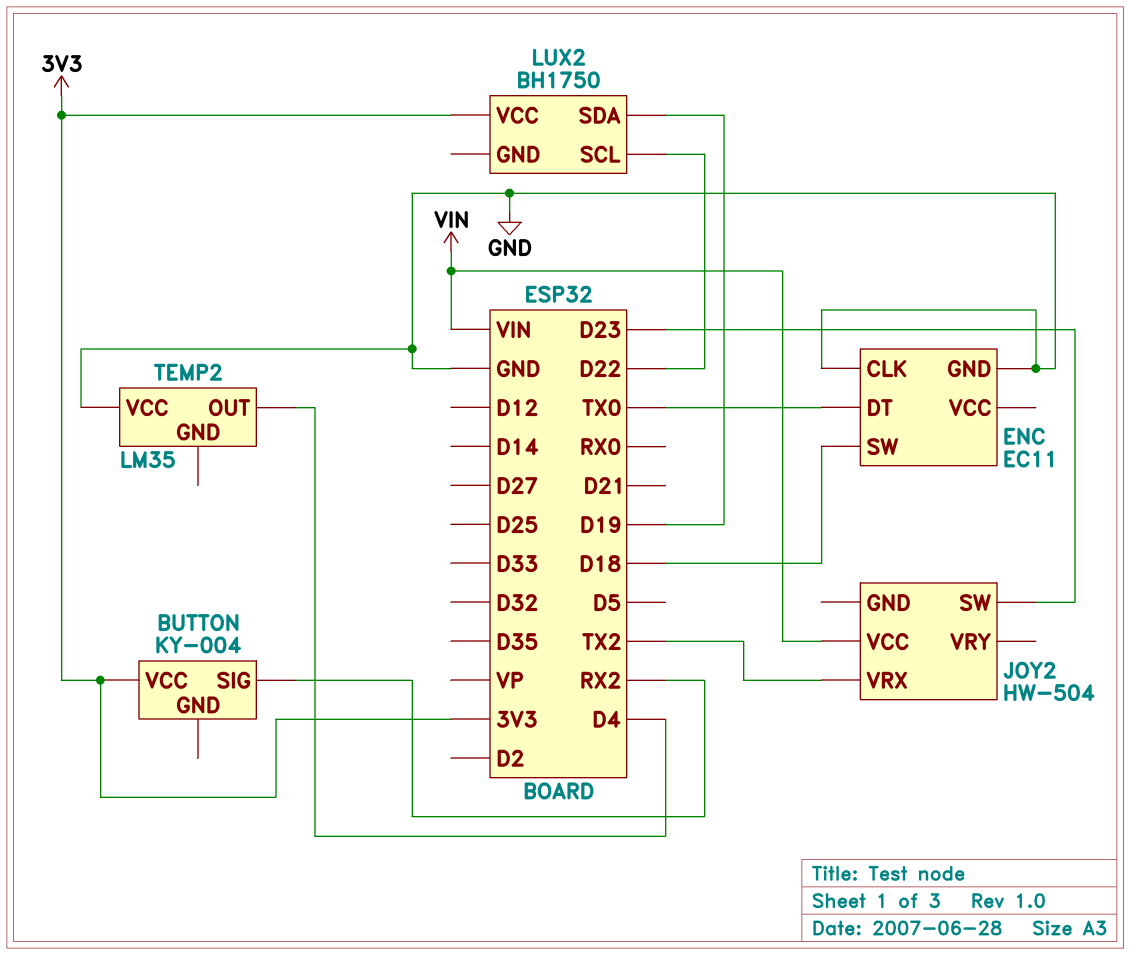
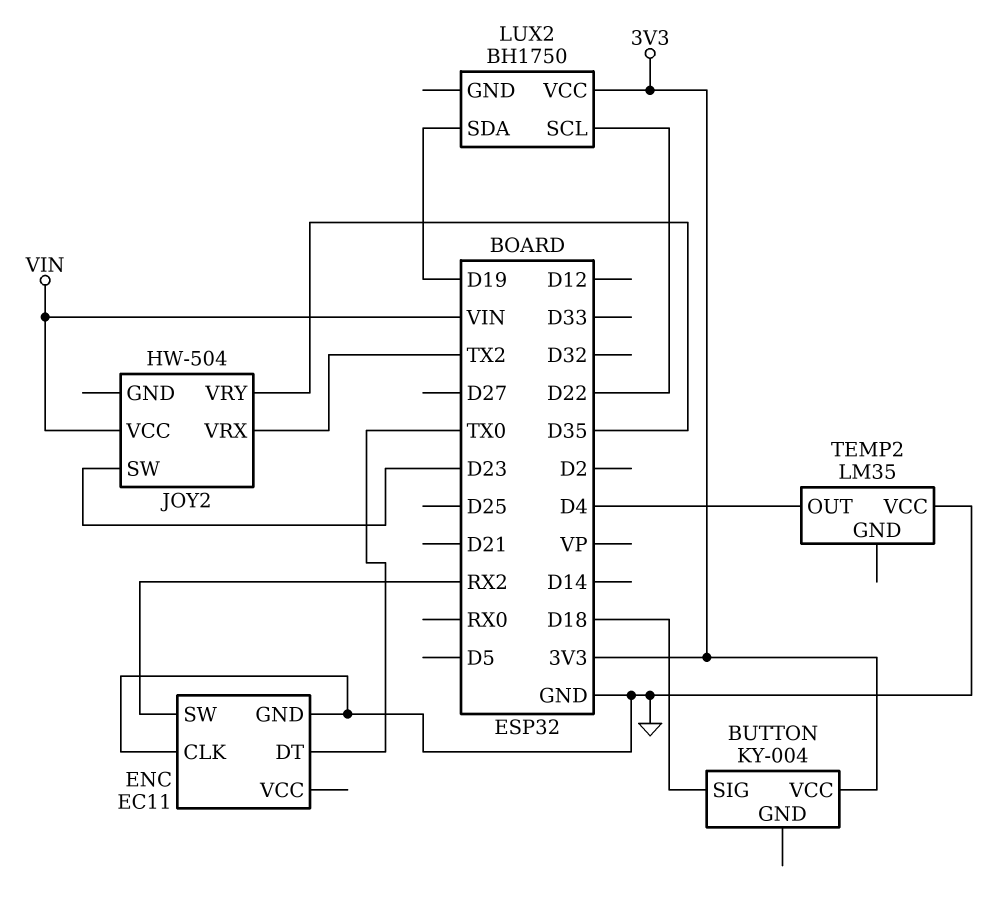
BUTTON pin SIG: RX2 -> D18
ENC pin SW: D18 -> RX2
JOY2 pin VRY: none -> D35

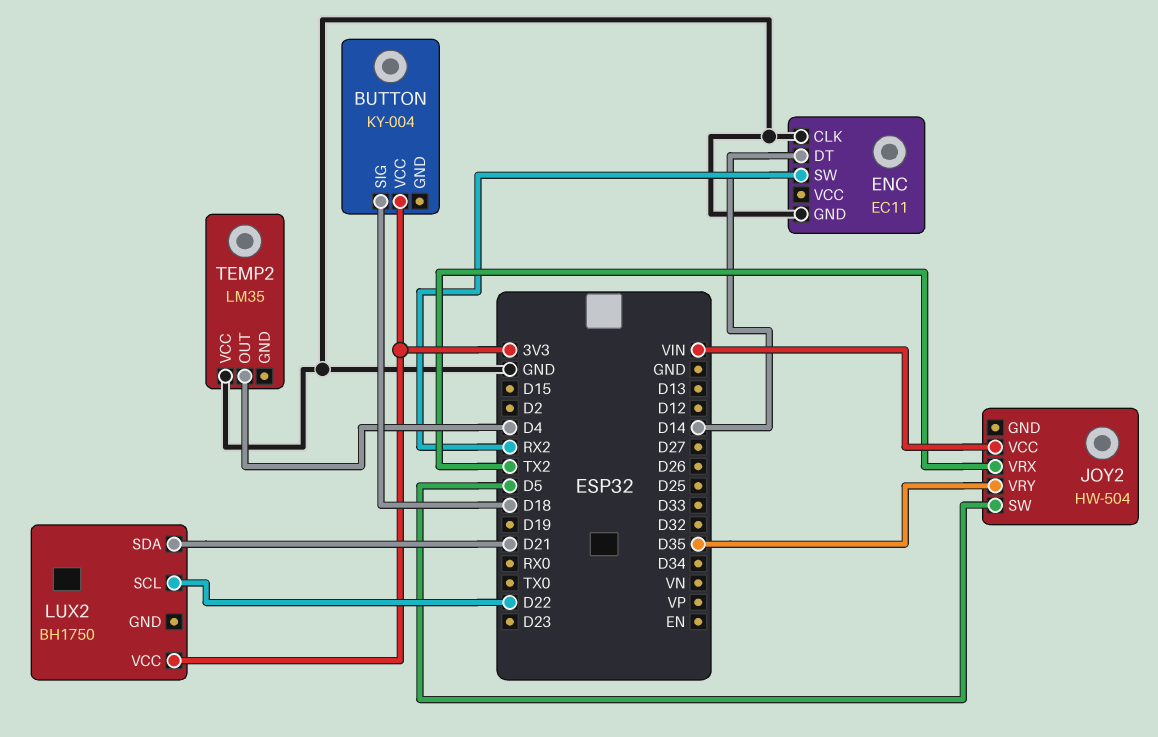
ENC pin DT: TX0 -> D14
JOY2 pin SW: D23 -> D5
LUX2 pin SDA: D19 -> D21

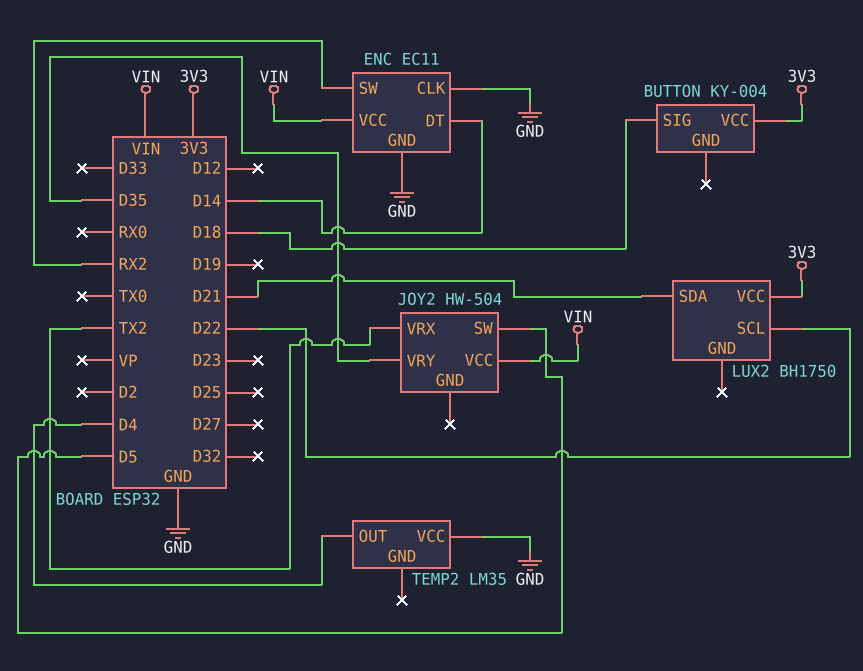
ENC pin VCC: none -> VIN

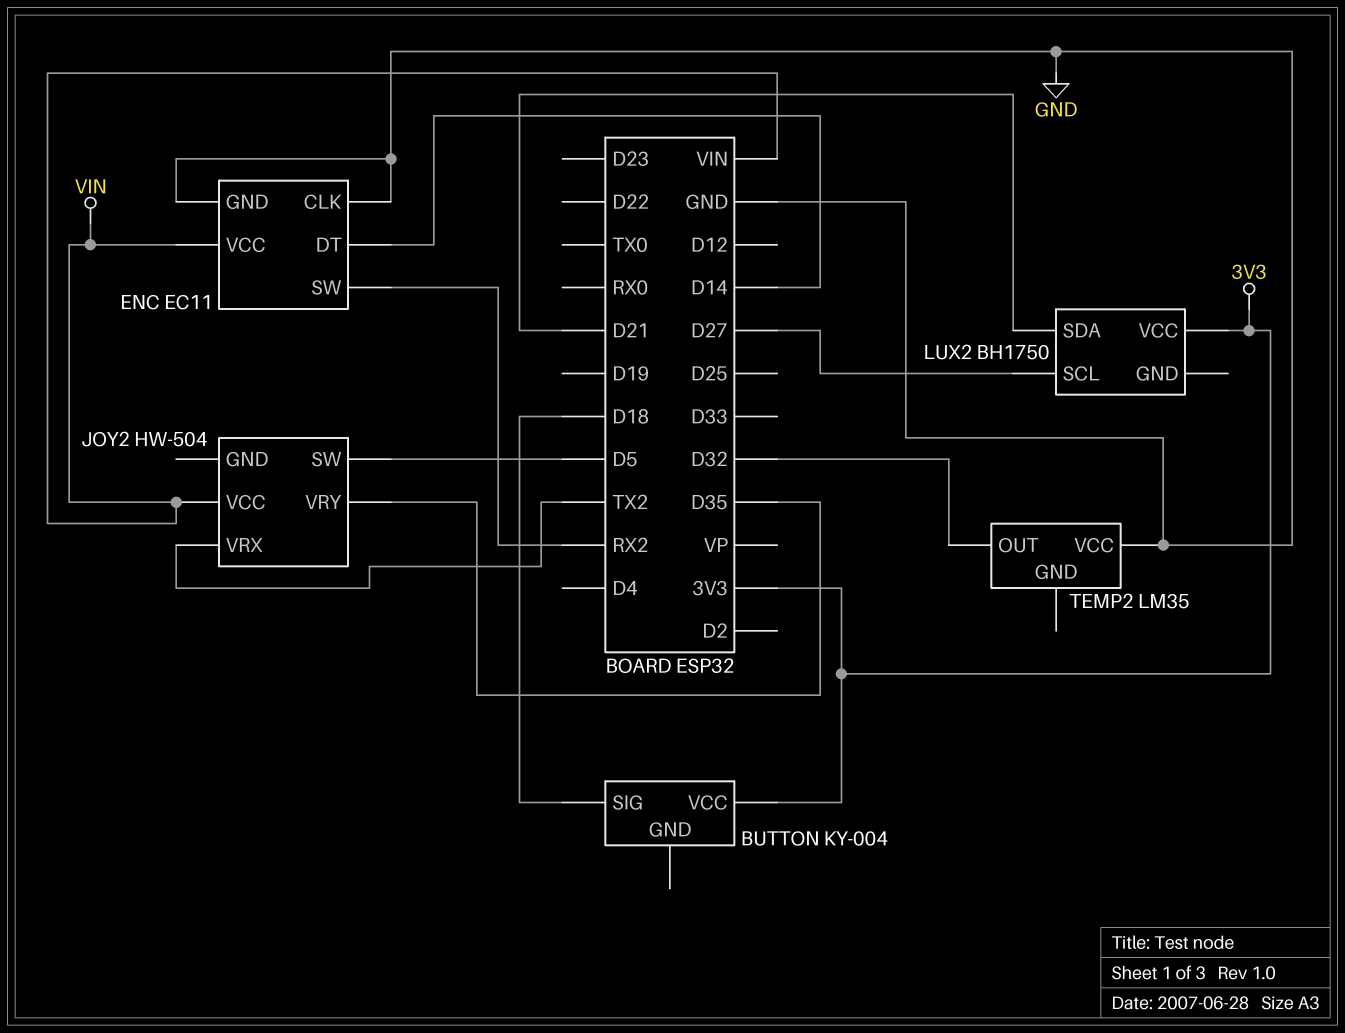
LUX2 pin SCL: D22 -> D27
TEMP2 pin OUT: D4 -> D32

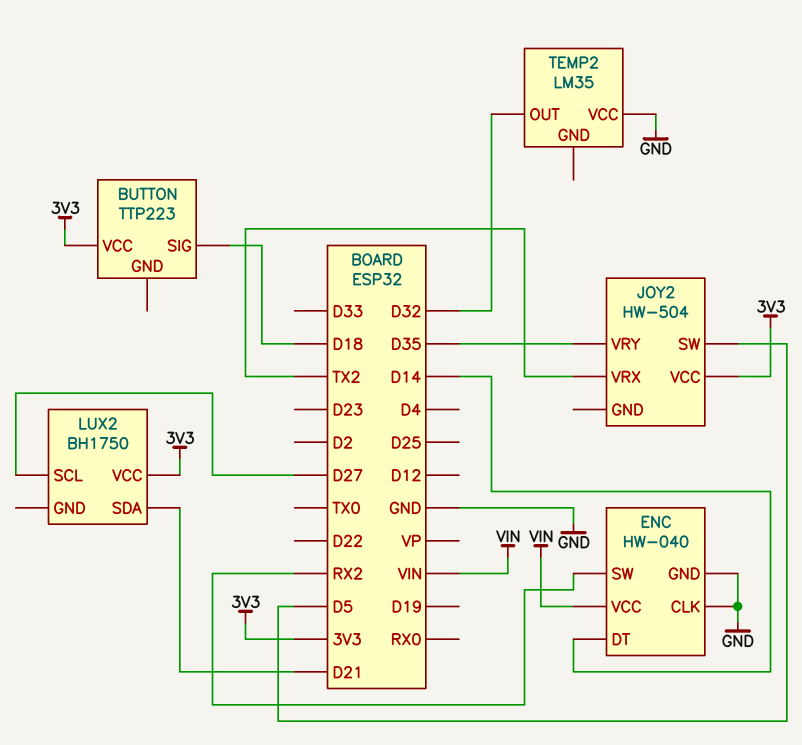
BUTTON: KY-004 -> TTP223
ENC: EC11 -> HW-040
JOY2 pin VCC: VIN -> 3V3

